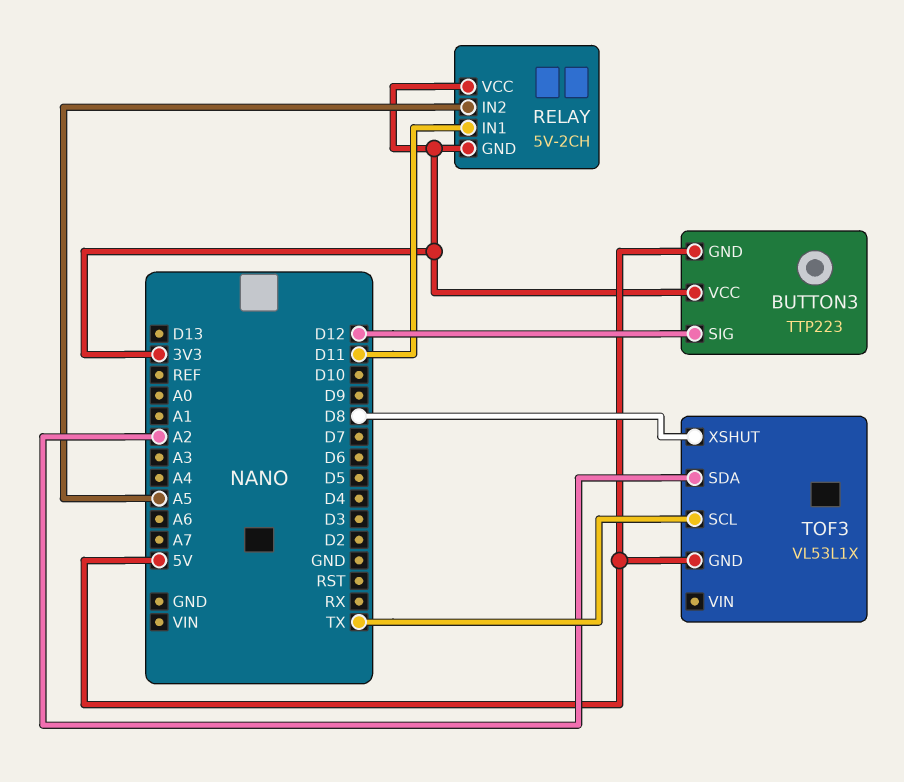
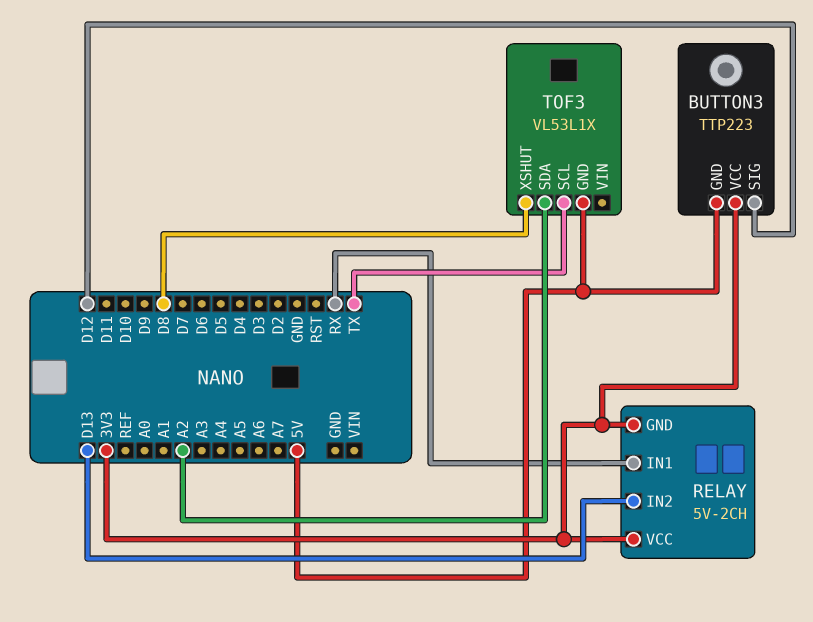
RELAY pin IN1: D11 -> RX
RELAY pin IN2: A5 -> D13

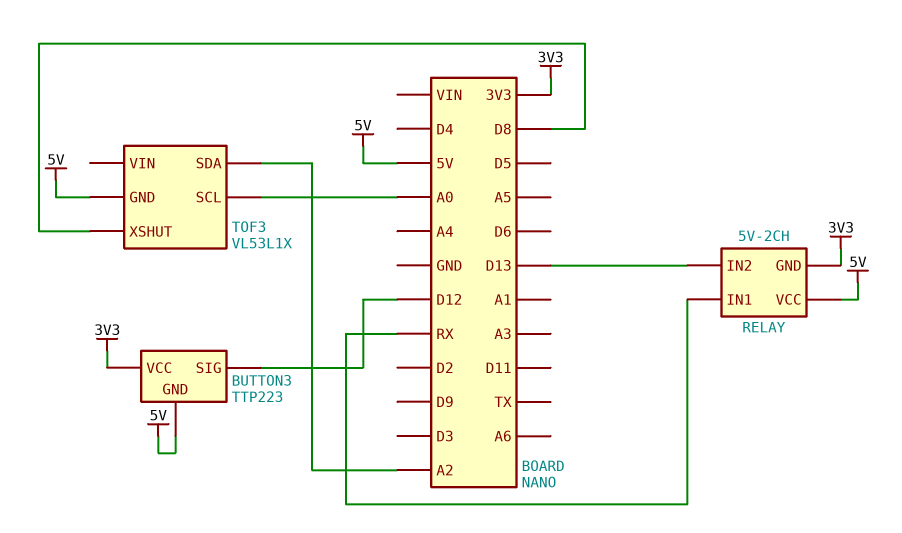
RELAY pin VCC: 3V3 -> 5V
TOF3 pin SCL: TX -> A0

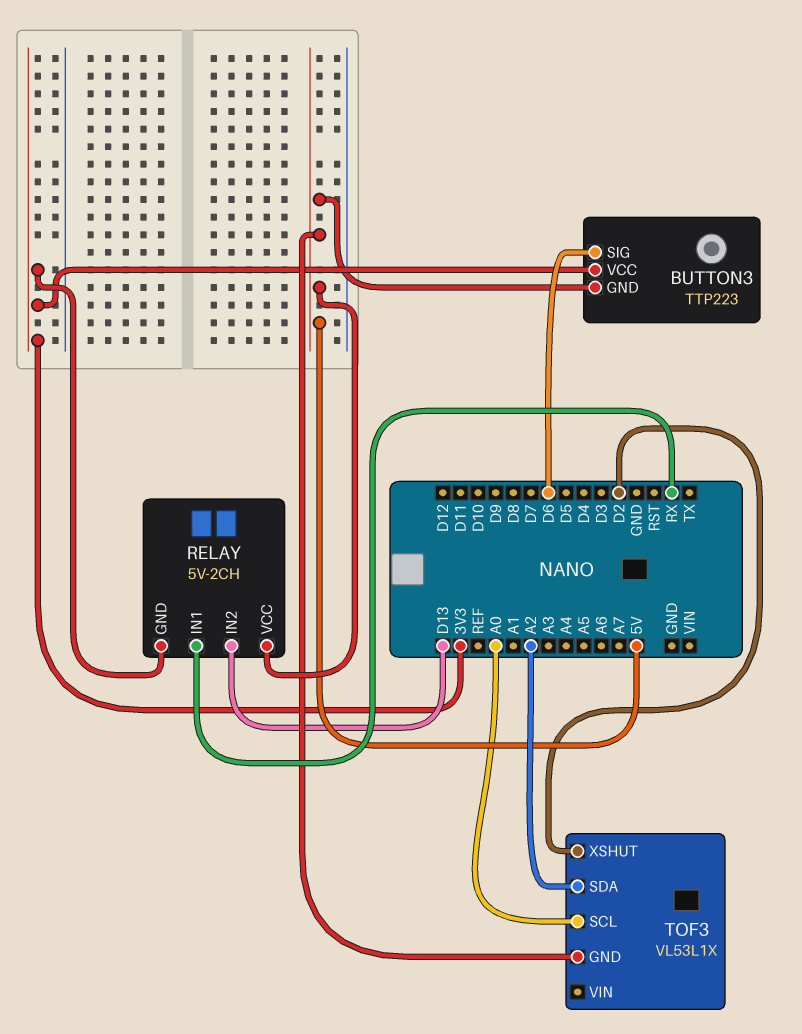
BUTTON3 pin SIG: D12 -> D6
TOF3 pin XSHUT: D8 -> D2

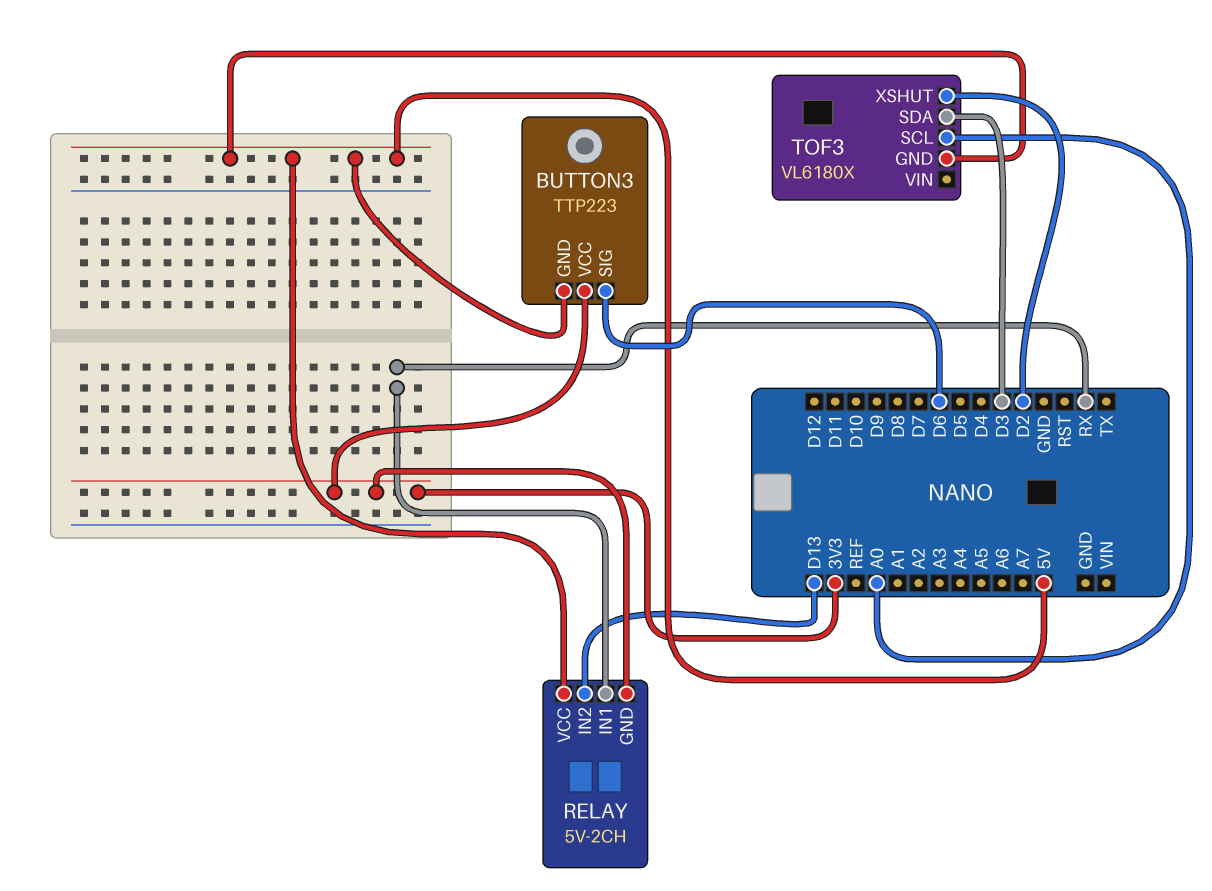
TOF3: VL53L1X -> VL6180X
TOF3 pin SDA: A2 -> D3

